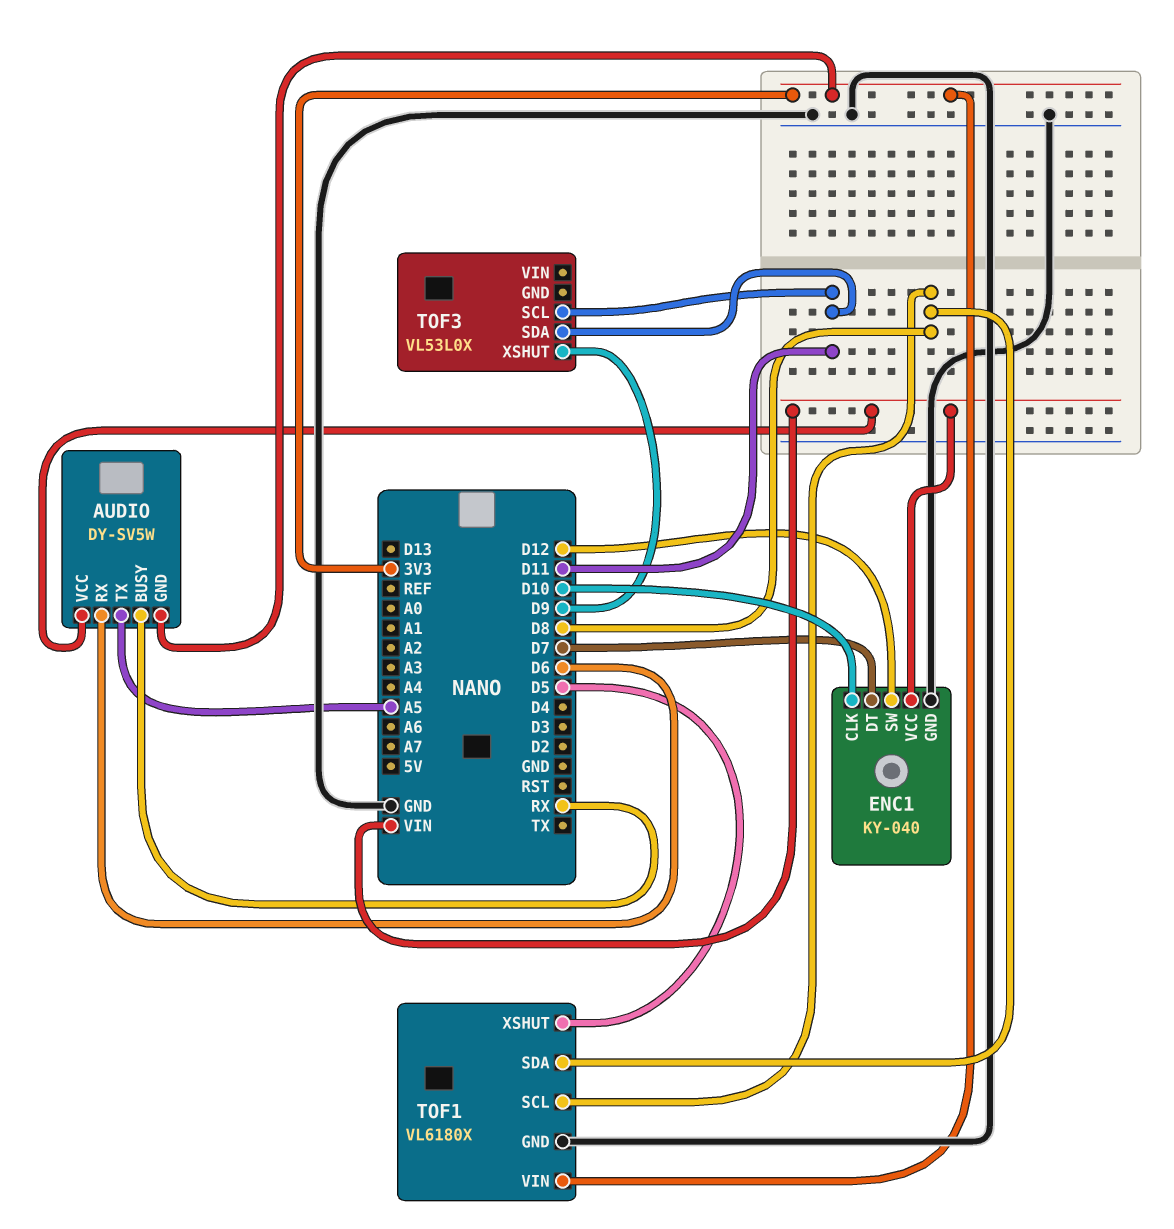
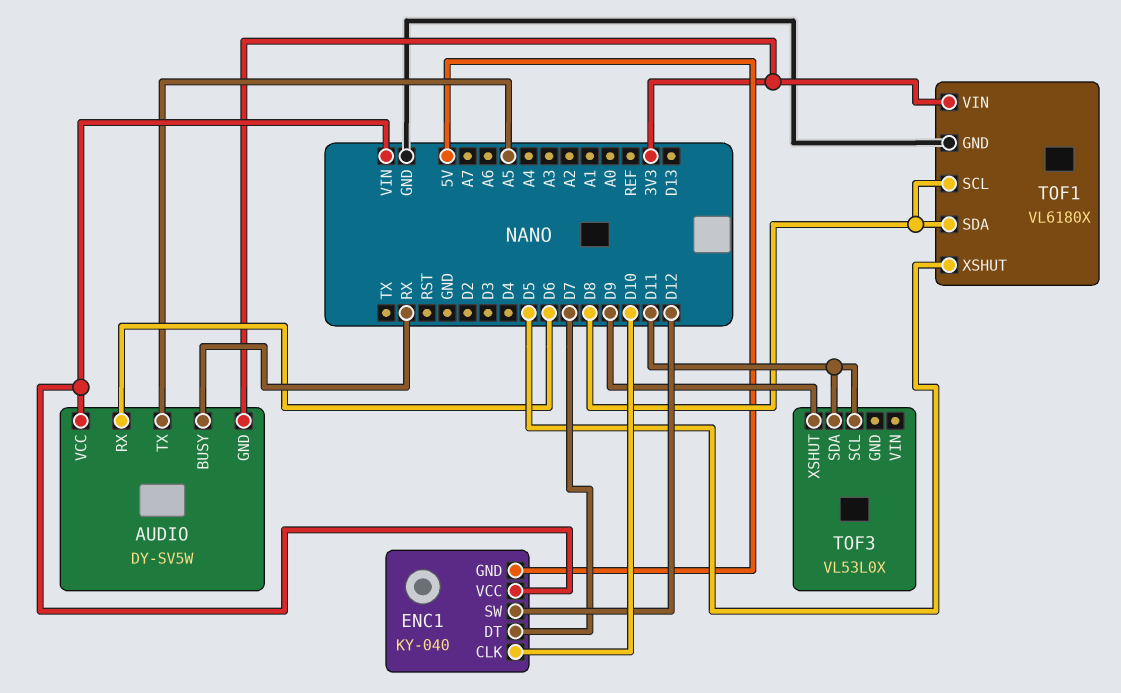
ENC1 pin GND: GND -> 5V

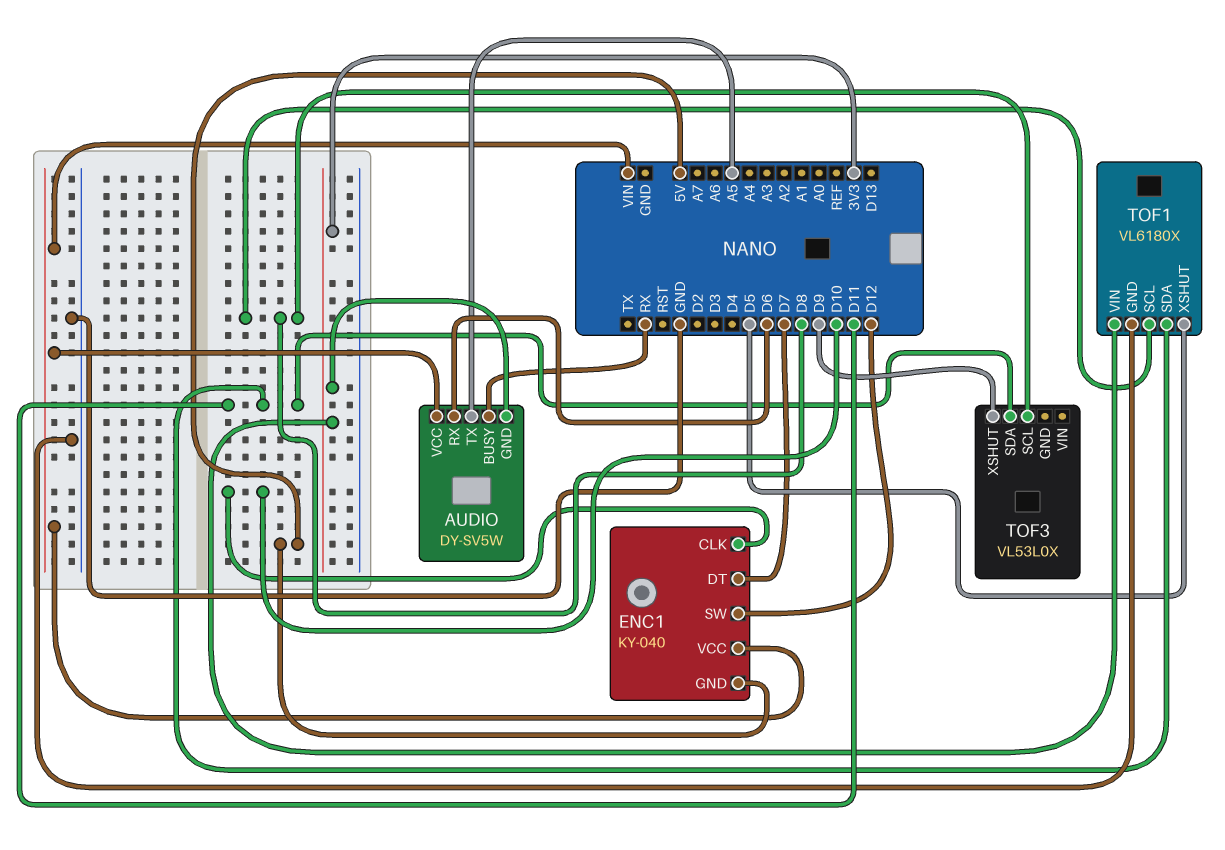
TOF1 pin SDA: D8 -> D11
TOF3 pin SCL: D11 -> D8

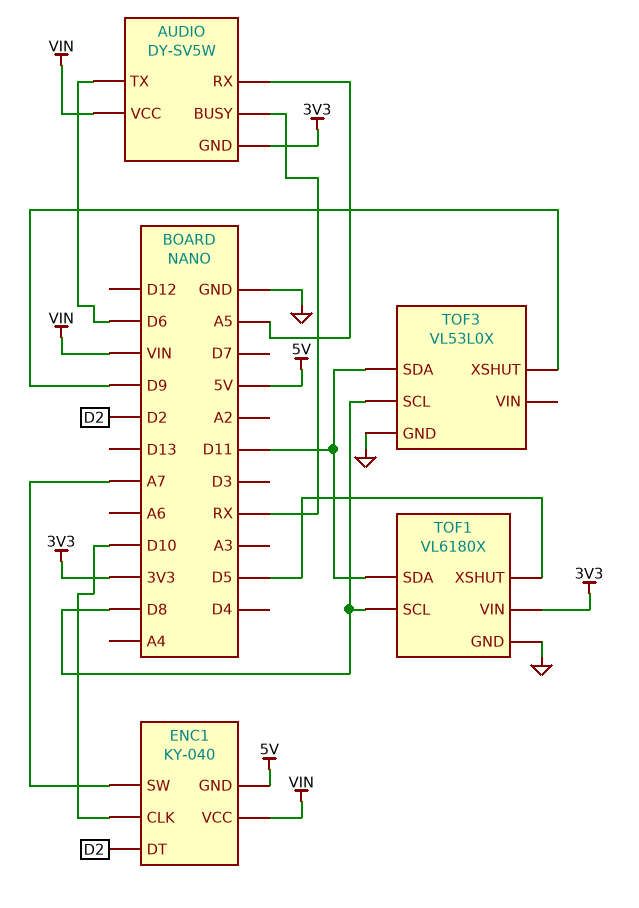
AUDIO pin RX: D6 -> A5
AUDIO pin TX: A5 -> D6
ENC1 pin DT: D7 -> D2
ENC1 pin SW: D12 -> A7
TOF3 pin GND: none -> GND

